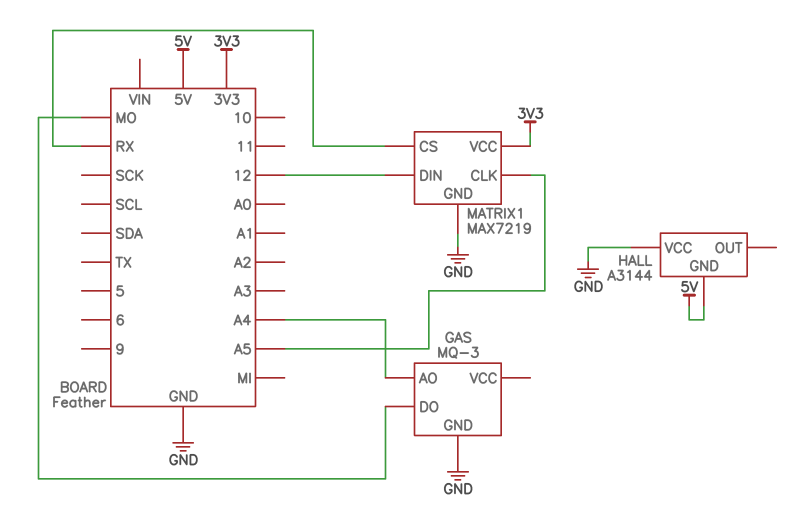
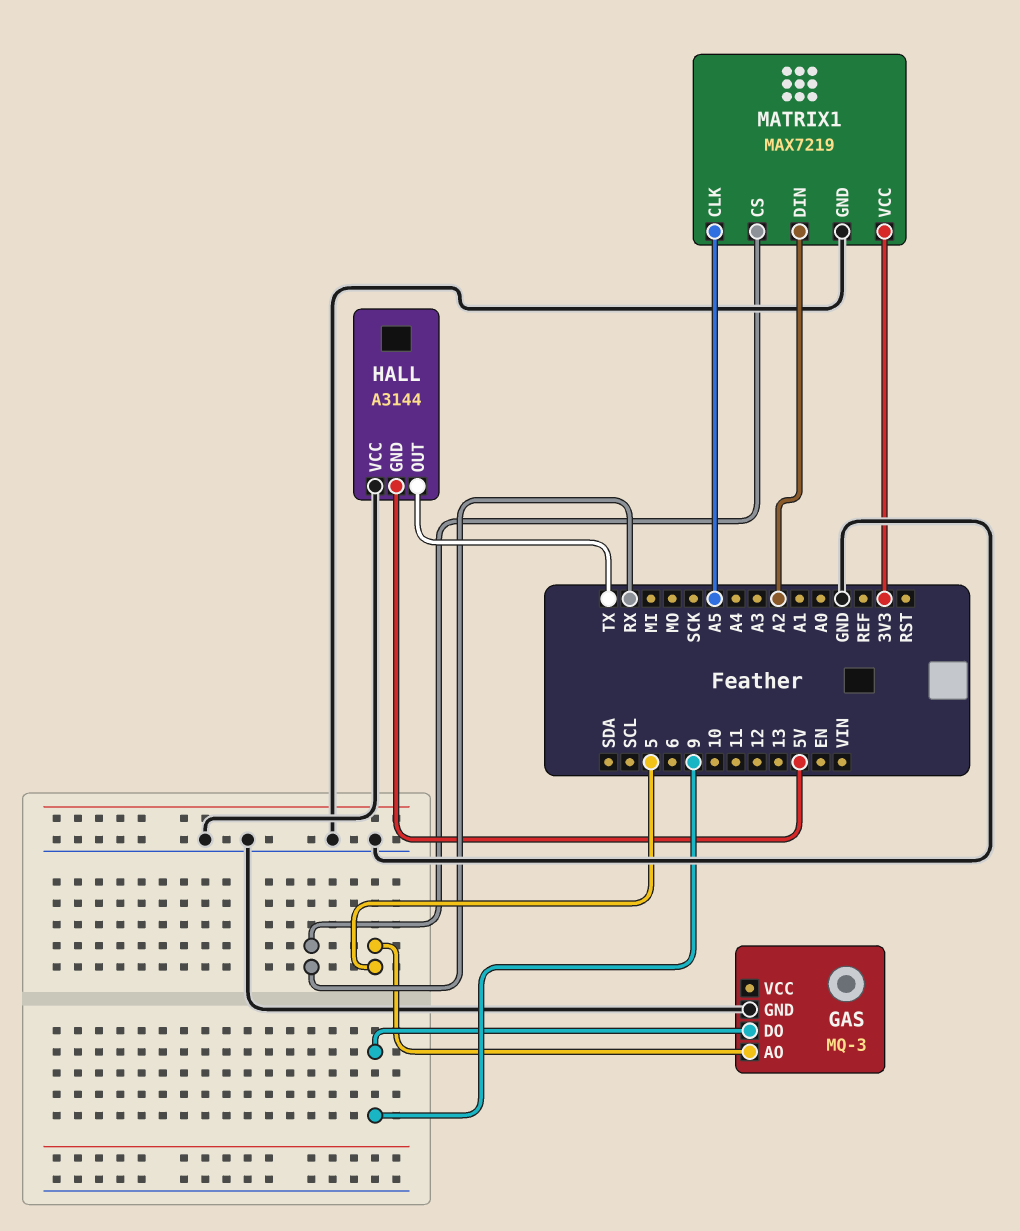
GAS pin AO: A4 -> 5
GAS pin DO: MO -> 9
HALL pin OUT: none -> TX
MATRIX1 pin DIN: 12 -> A2

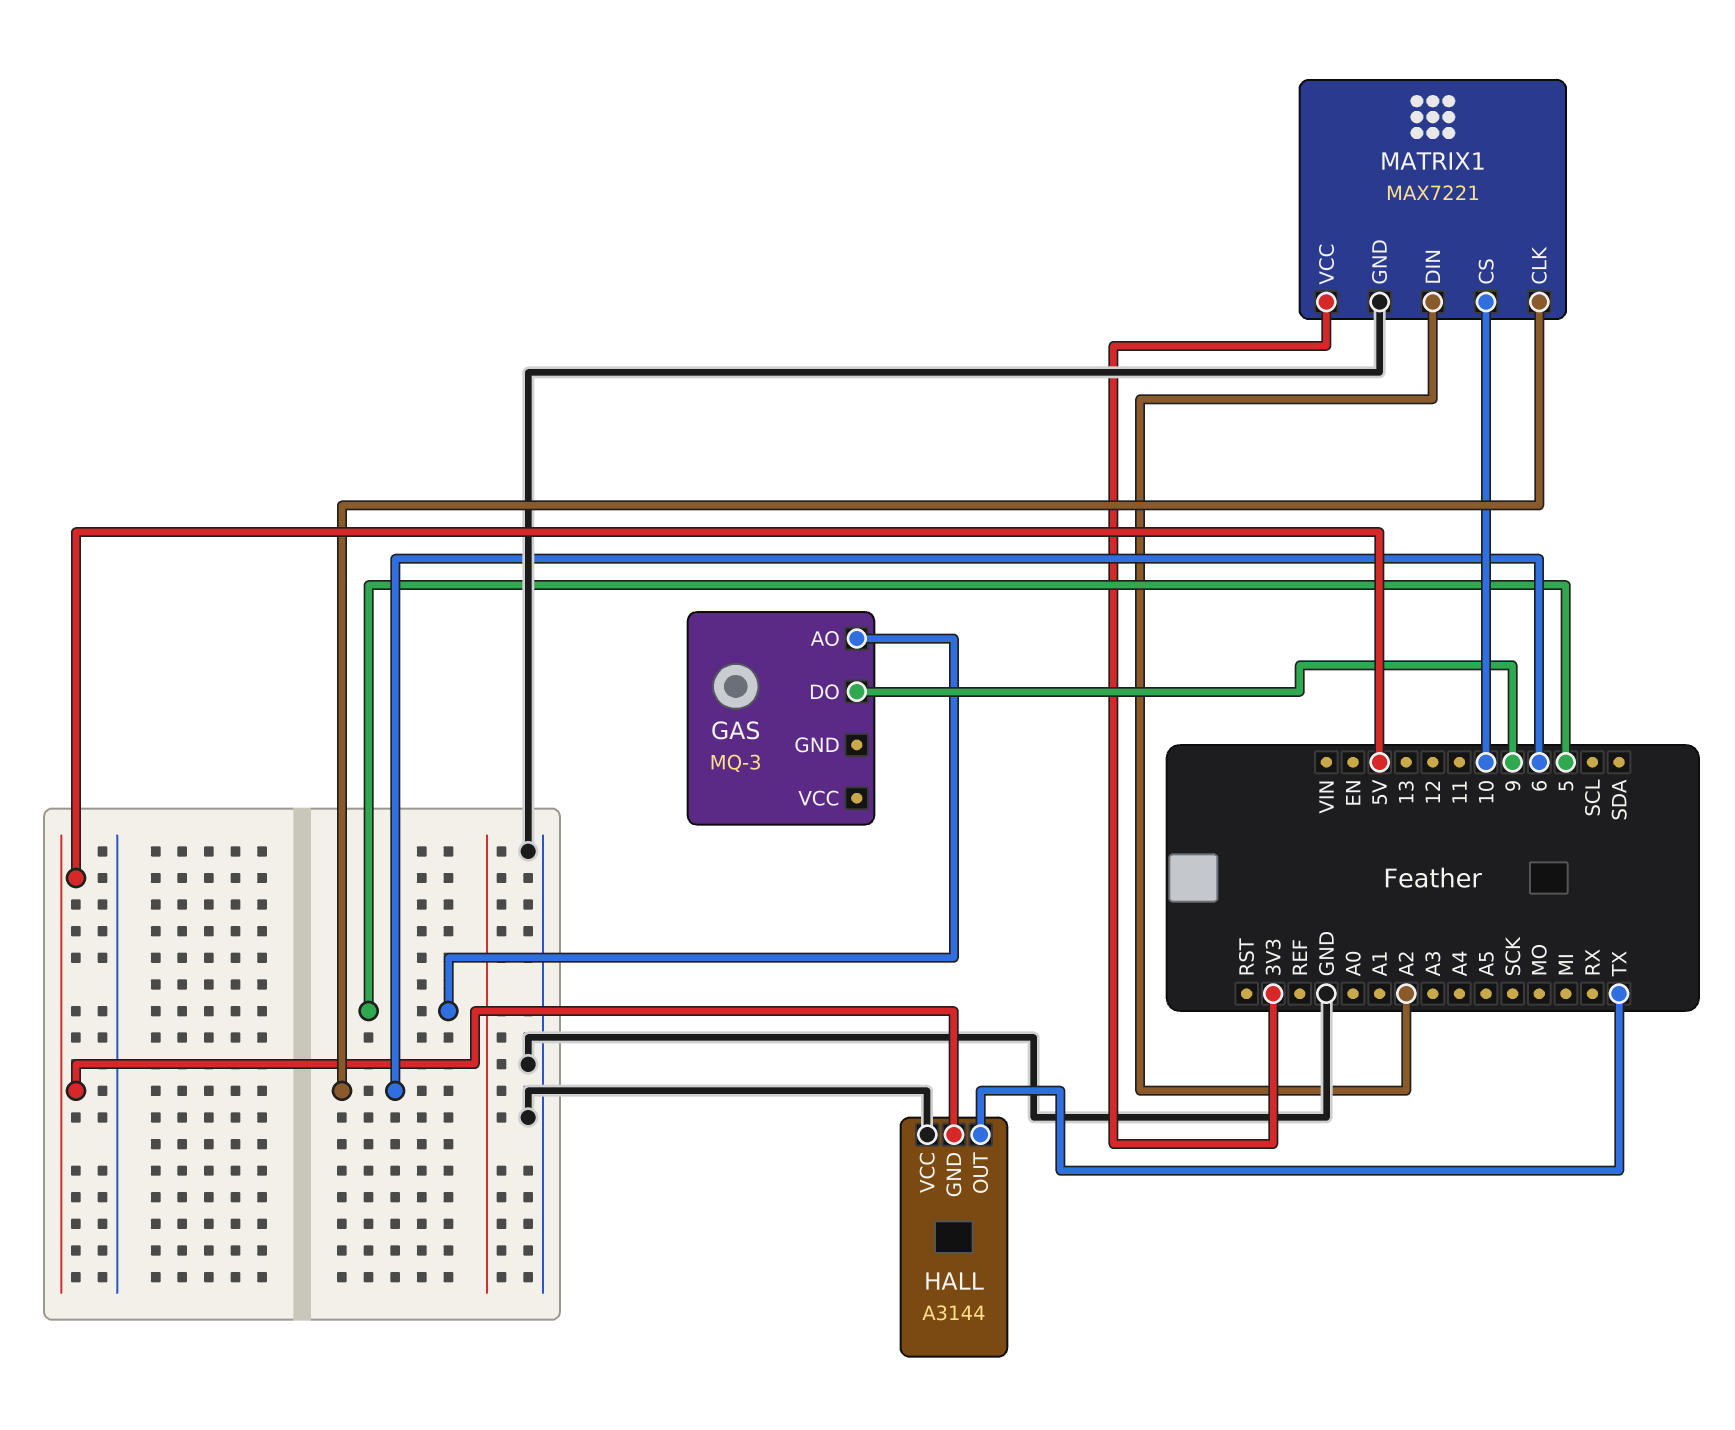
GAS pin GND: GND -> none
MATRIX1: MAX7219 -> MAX7221
MATRIX1 pin CLK: A5 -> 6
MATRIX1 pin CS: RX -> 10

